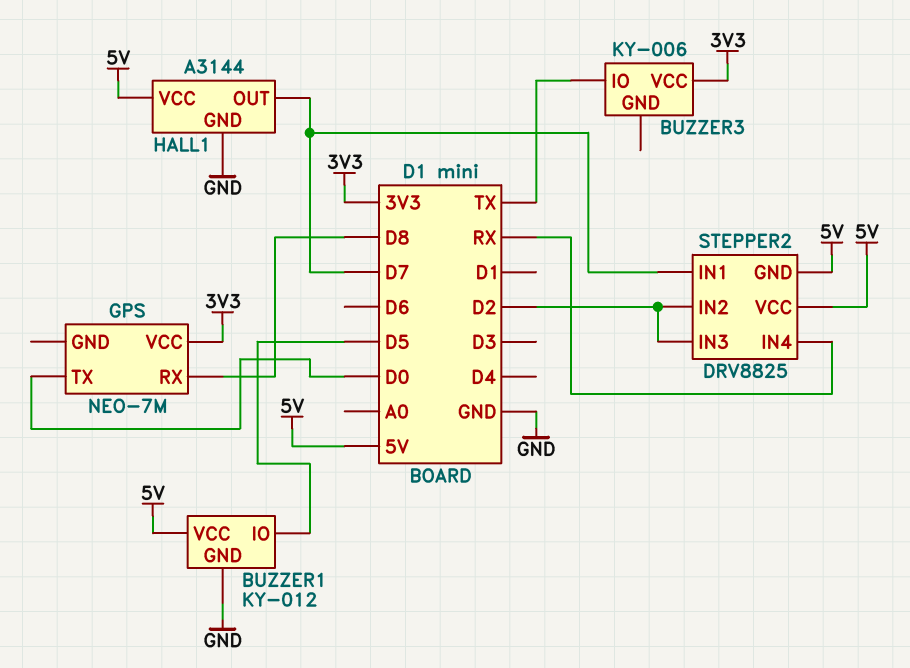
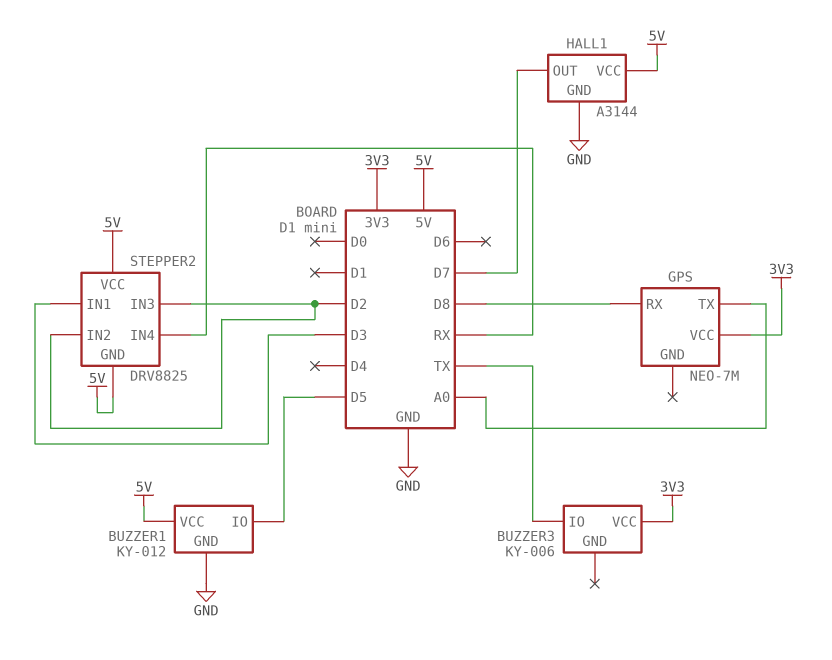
GPS pin TX: D0 -> A0
STEPPER2 pin IN1: D7 -> D3

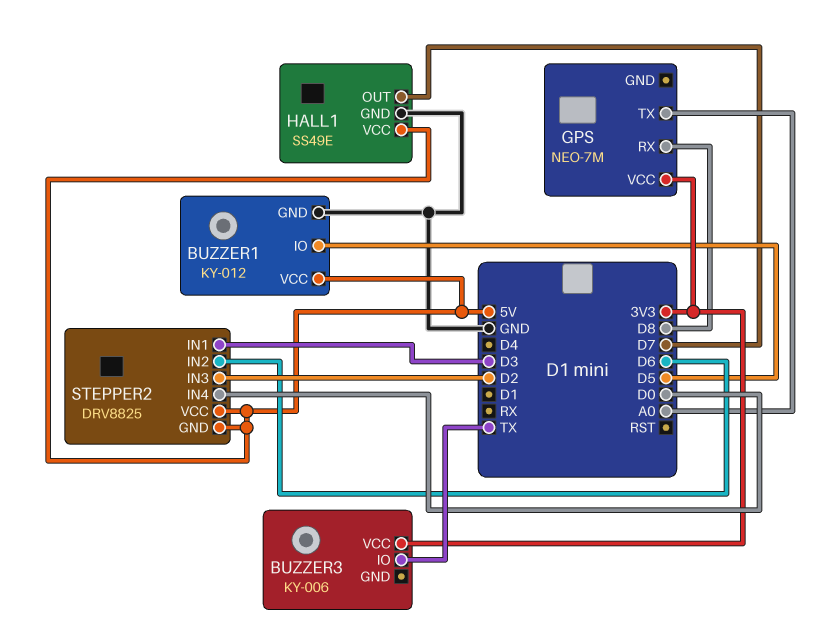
HALL1: A3144 -> SS49E
STEPPER2 pin IN2: D2 -> D6
STEPPER2 pin IN4: RX -> D0

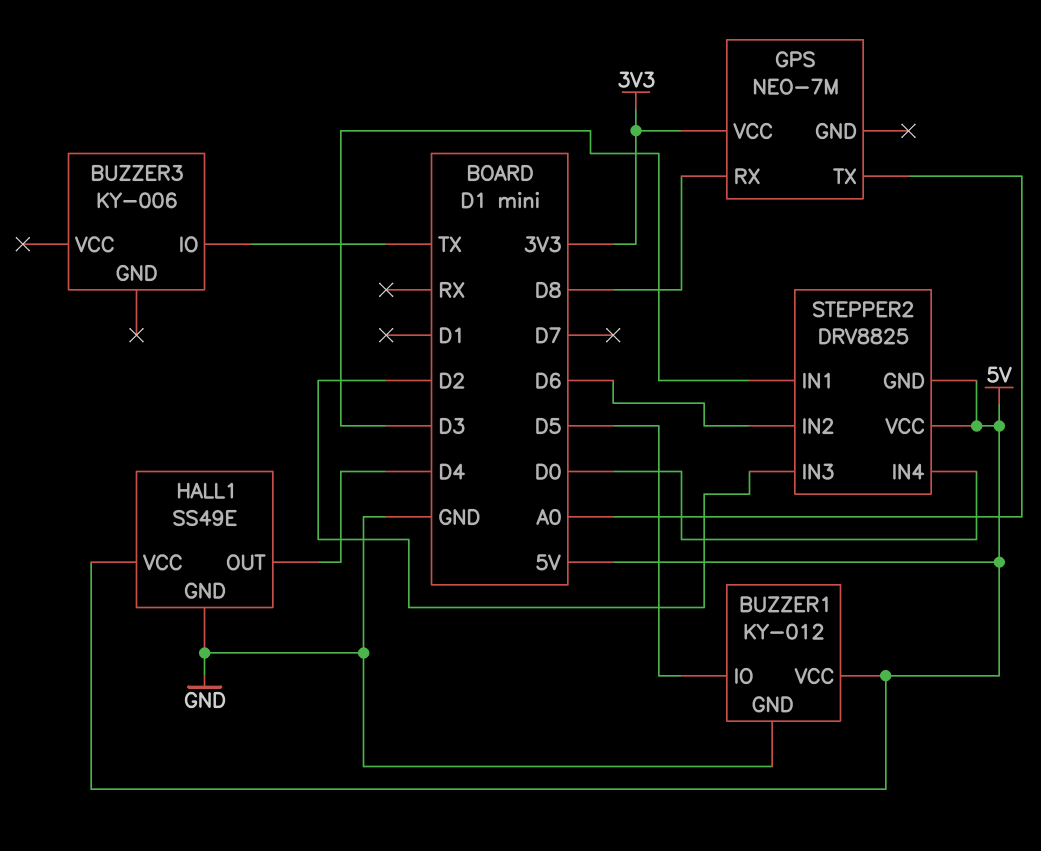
BUZZER3 pin VCC: 3V3 -> none
HALL1 pin OUT: D7 -> D4

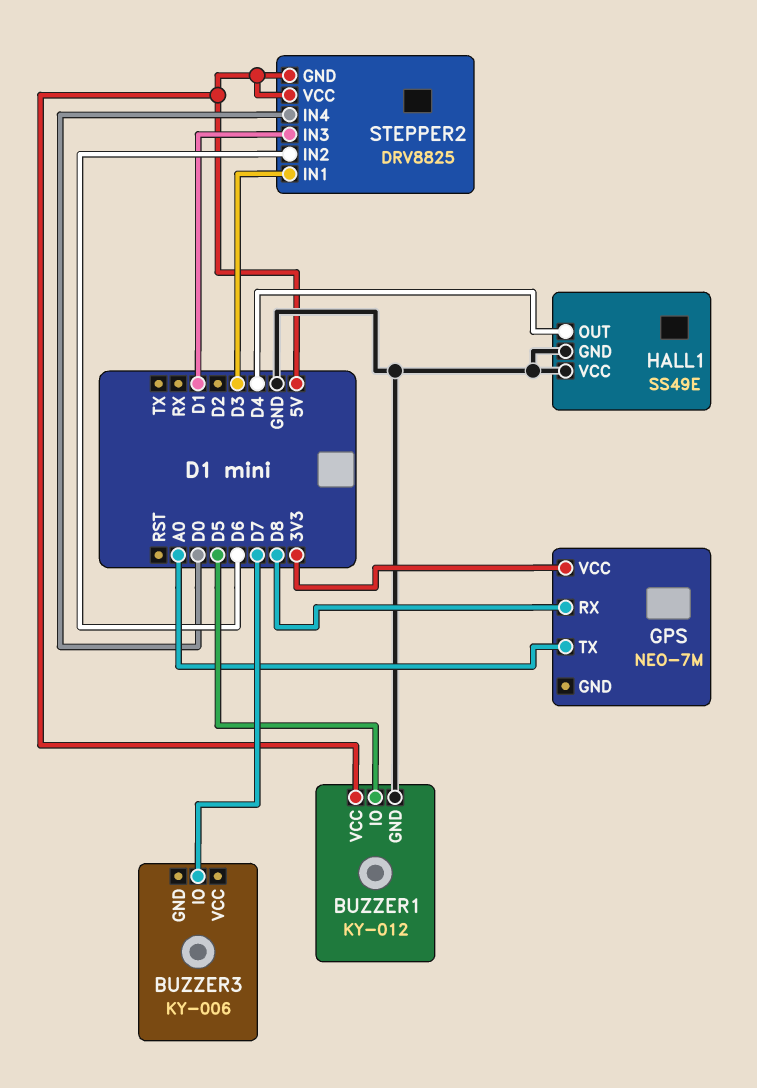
BUZZER3 pin IO: TX -> D7
HALL1 pin VCC: 5V -> GND
STEPPER2 pin IN3: D2 -> D1

